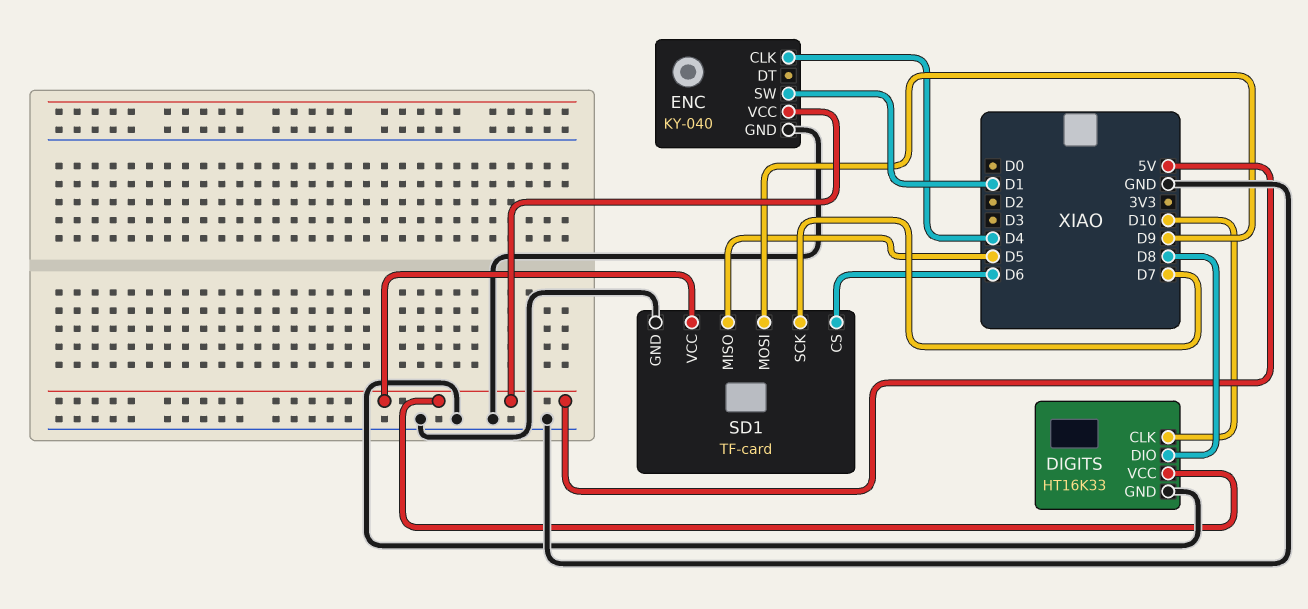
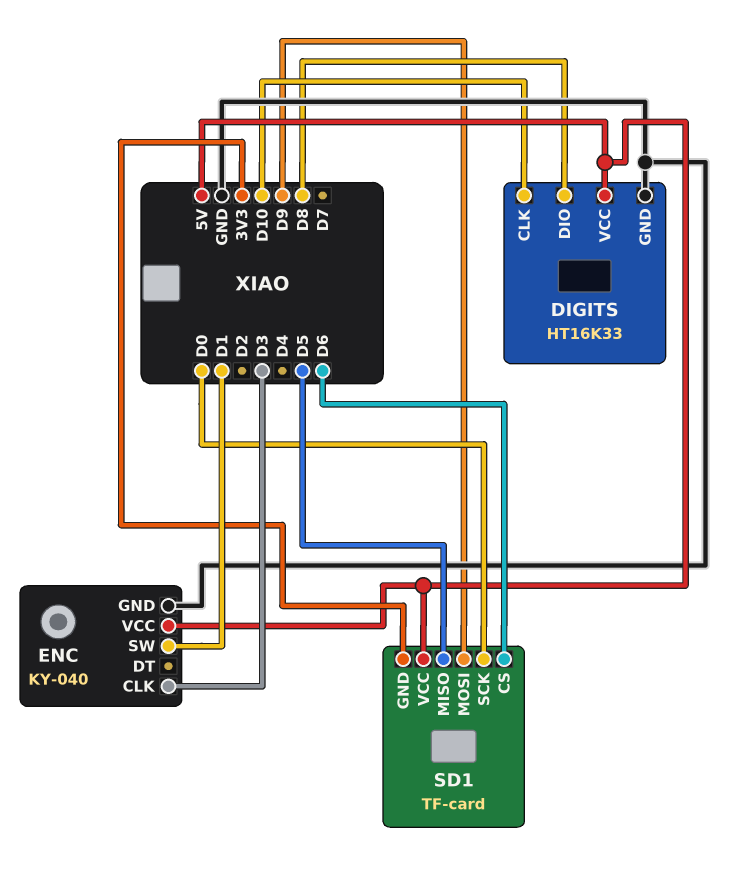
ENC pin CLK: D4 -> D3
SD1 pin GND: GND -> 3V3
SD1 pin SCK: D7 -> D0

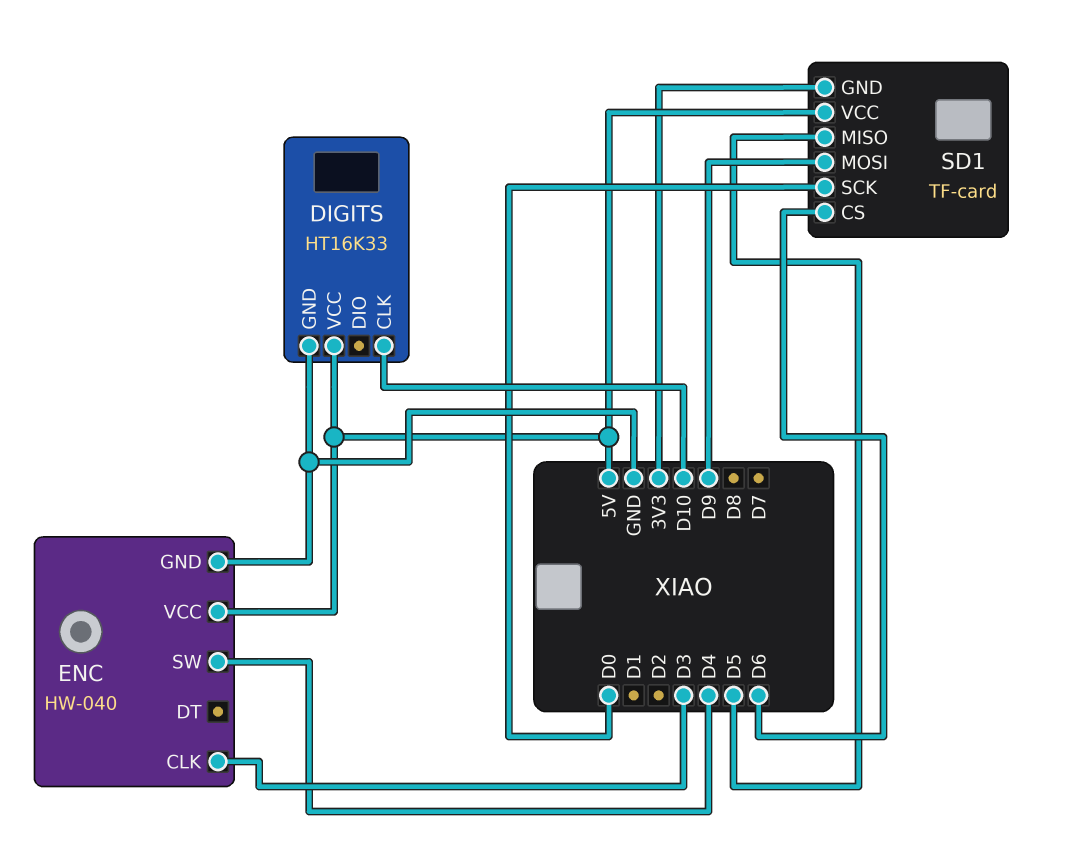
DIGITS pin DIO: D8 -> none
ENC: KY-040 -> HW-040
ENC pin SW: D1 -> D4

